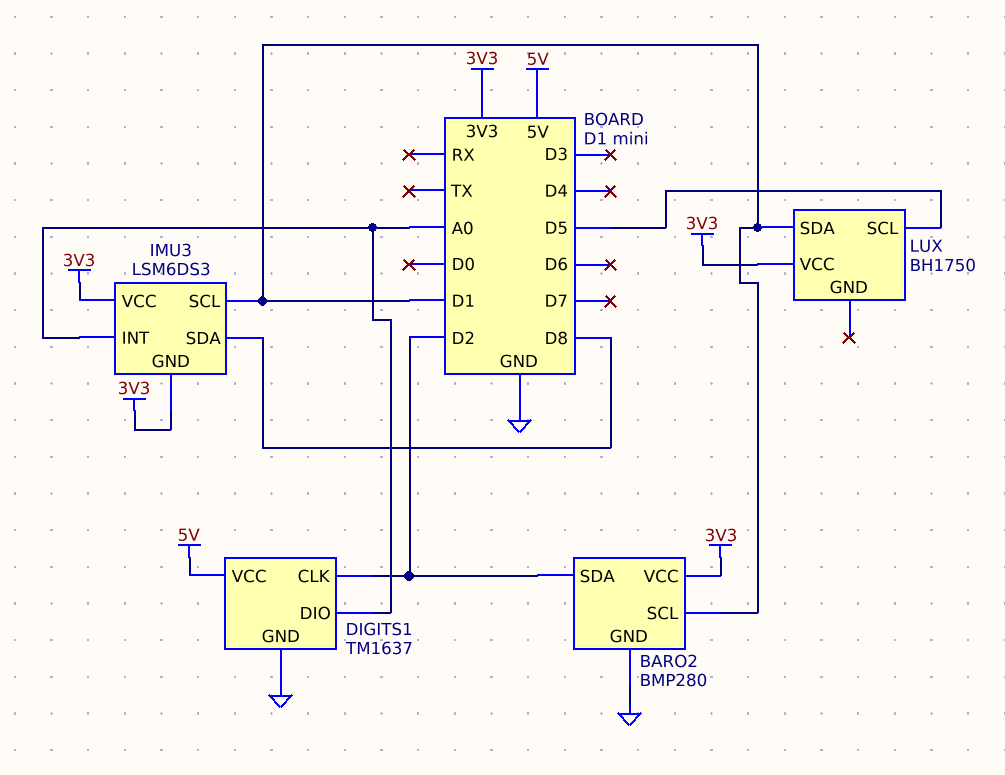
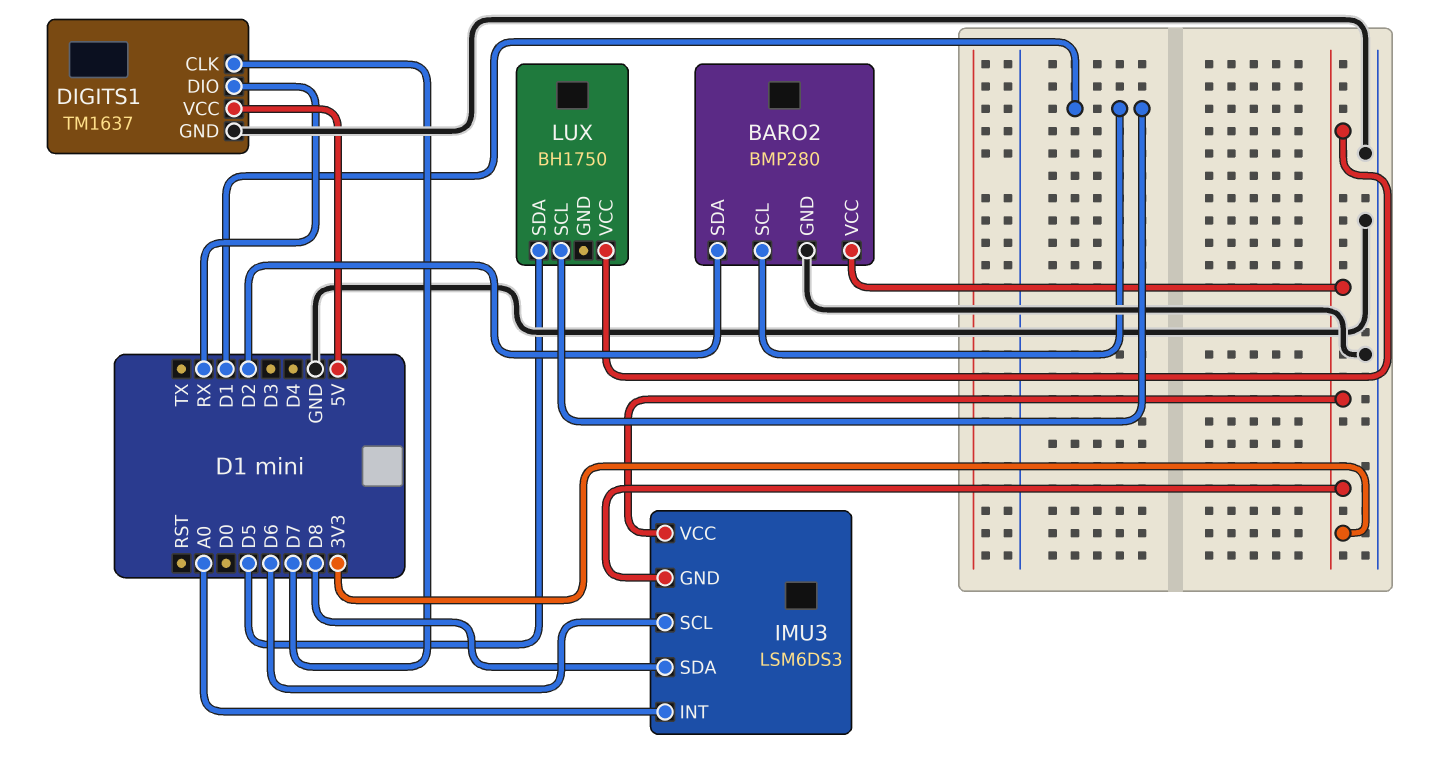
DIGITS1 pin CLK: D2 -> D7
DIGITS1 pin DIO: A0 -> RX
IMU3 pin SCL: D1 -> D6
LUX pin SCL: D5 -> D1
LUX pin SDA: D1 -> D5

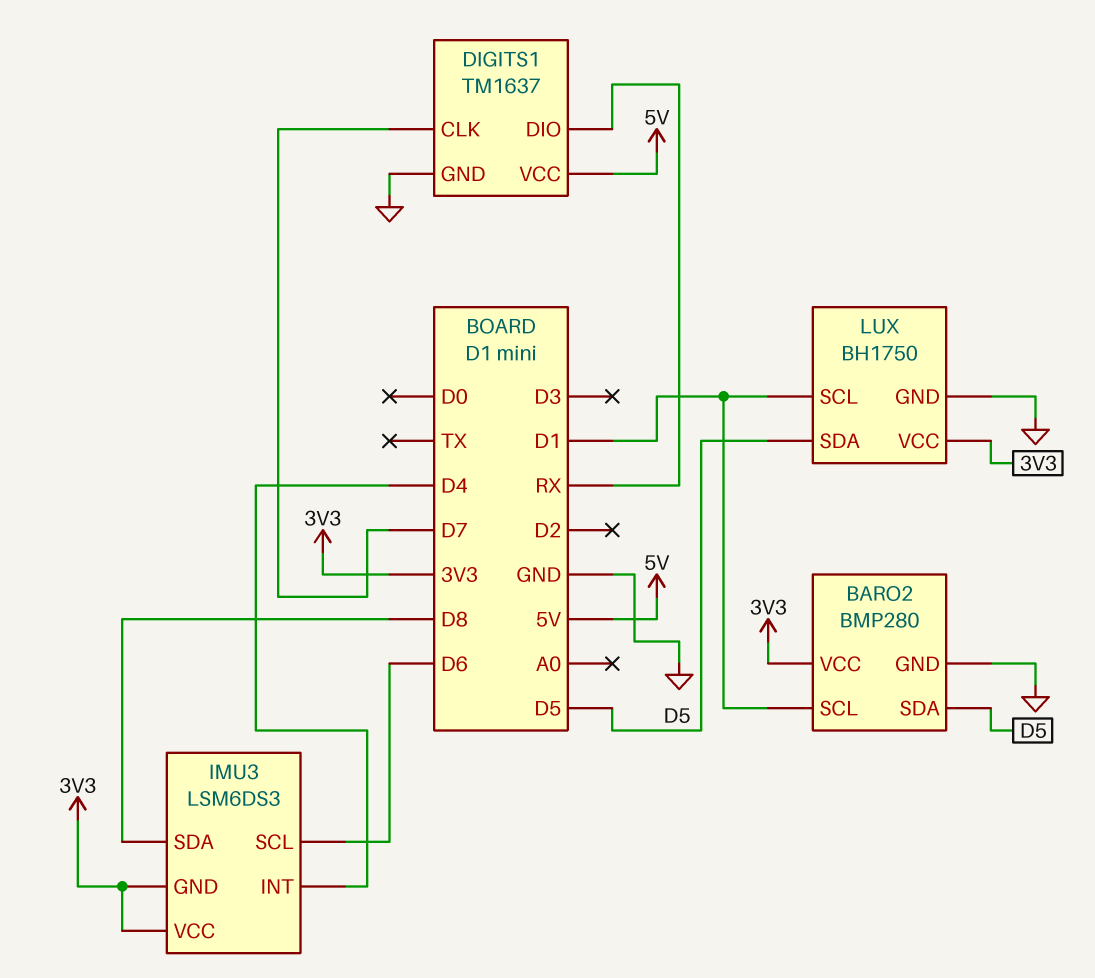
BARO2 pin SDA: D2 -> D5
IMU3 pin INT: A0 -> D4
LUX pin GND: none -> GND

